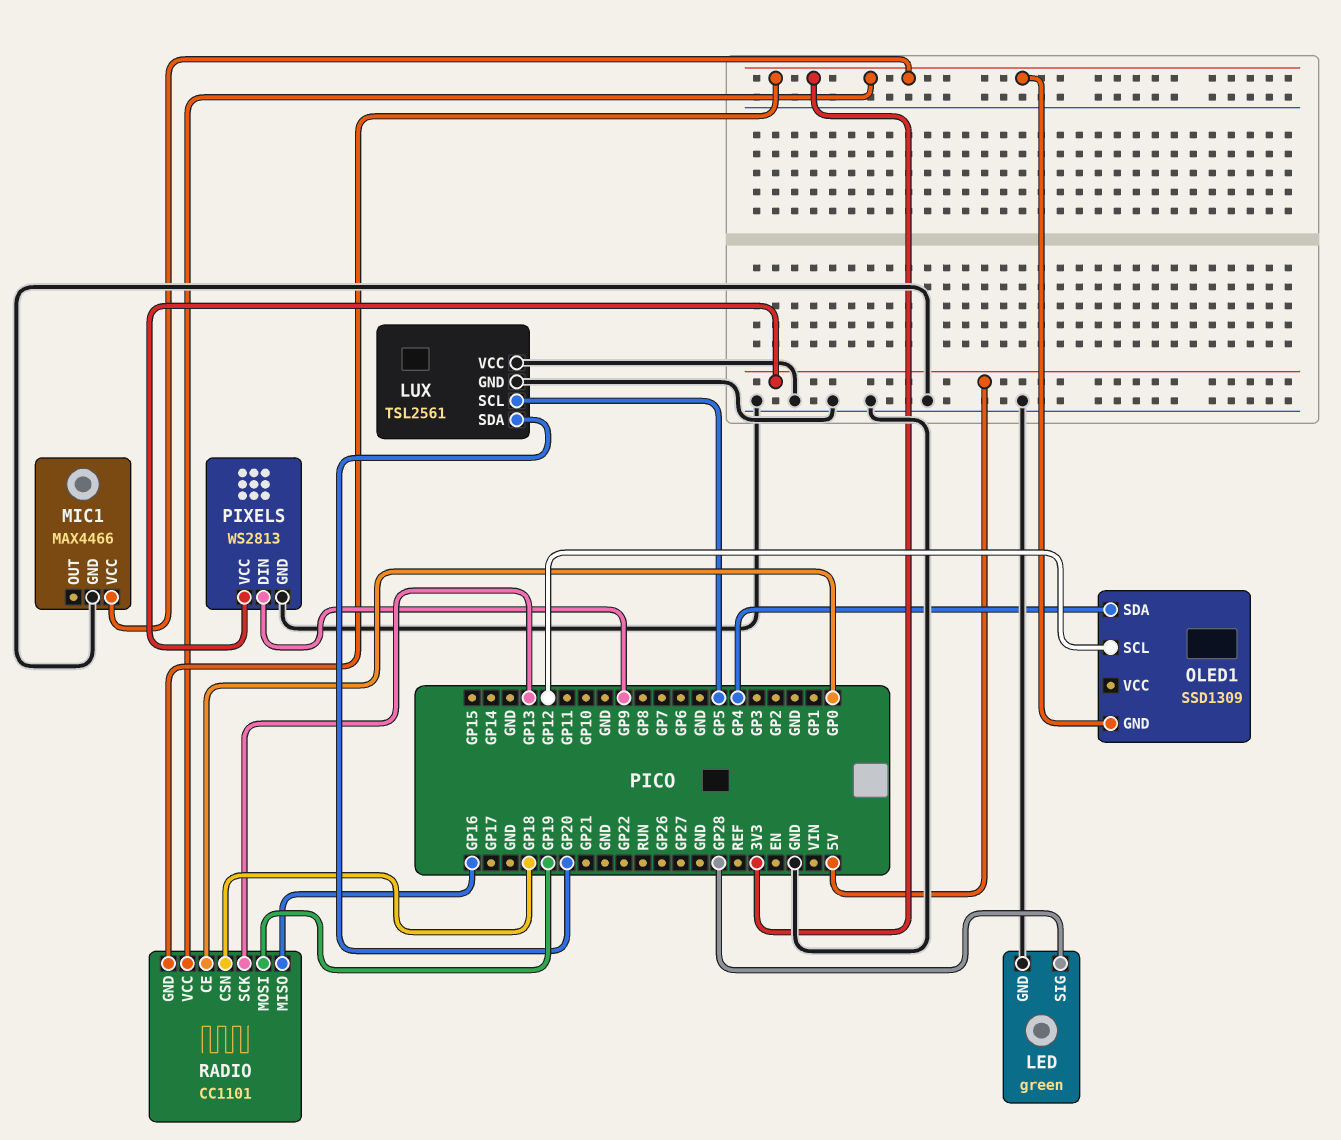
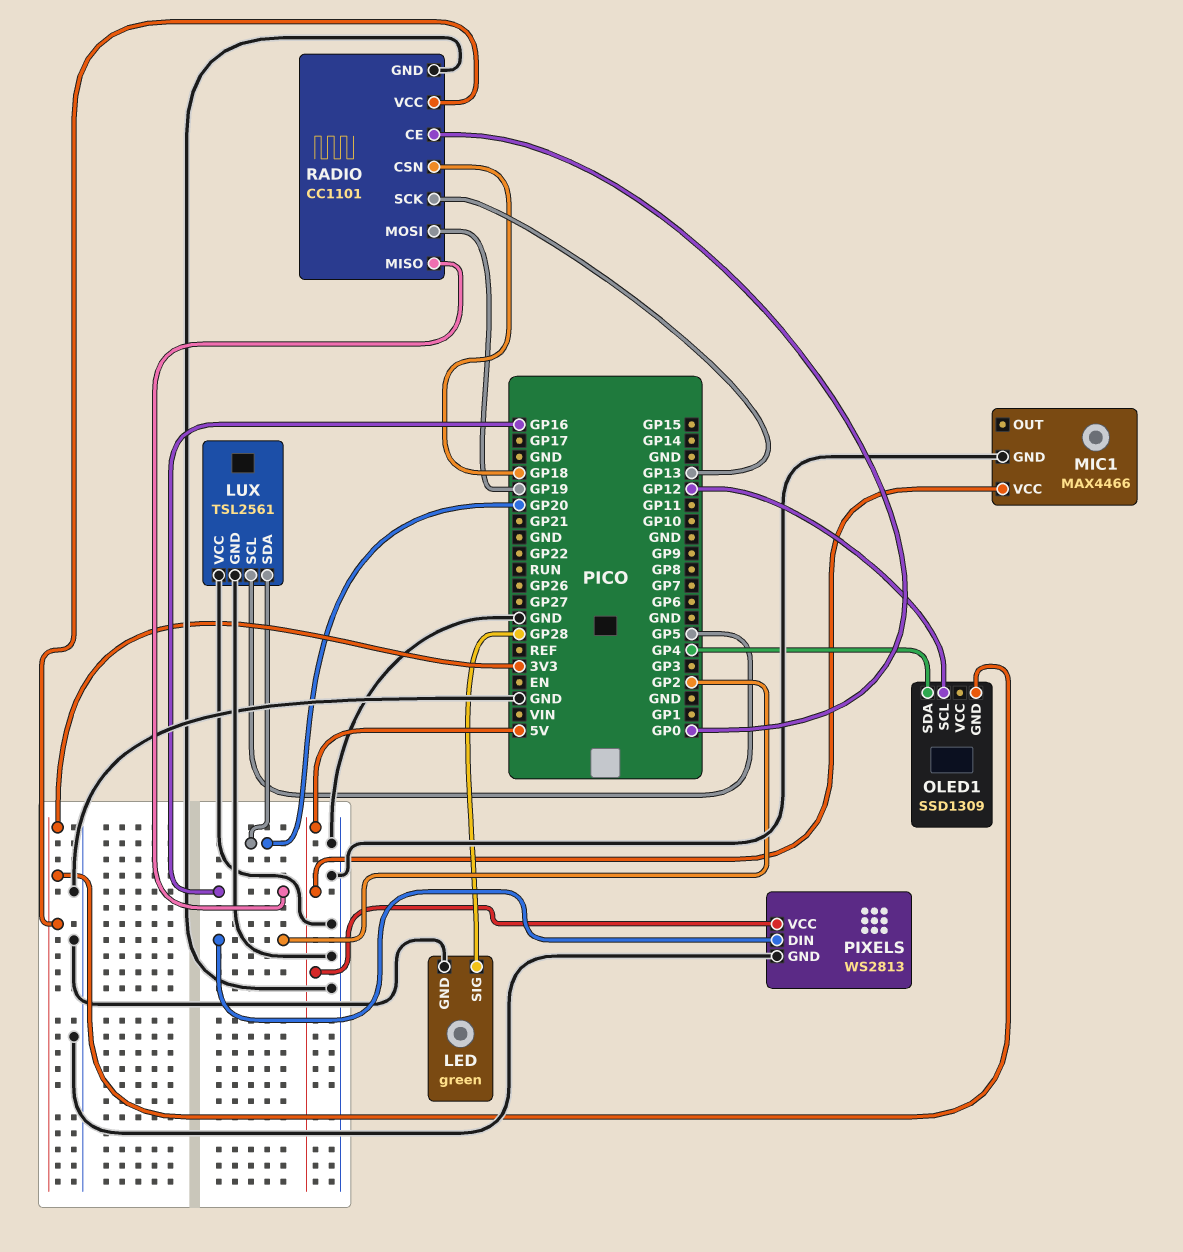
MIC1 pin VCC: 3V3 -> 5V
PIXELS pin DIN: GP9 -> GP2
RADIO pin GND: 3V3 -> GND

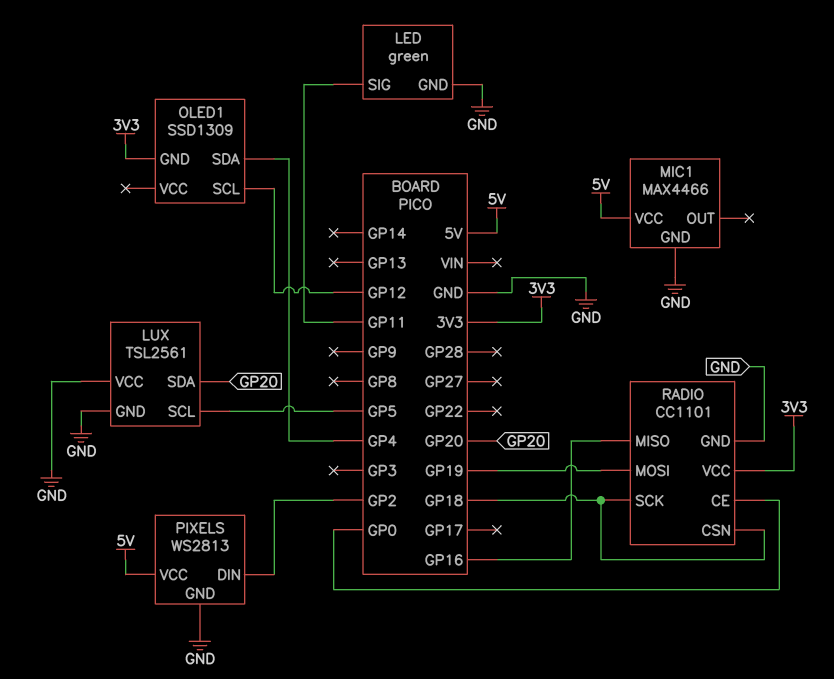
LED pin SIG: GP28 -> GP11
RADIO pin SCK: GP13 -> GP18

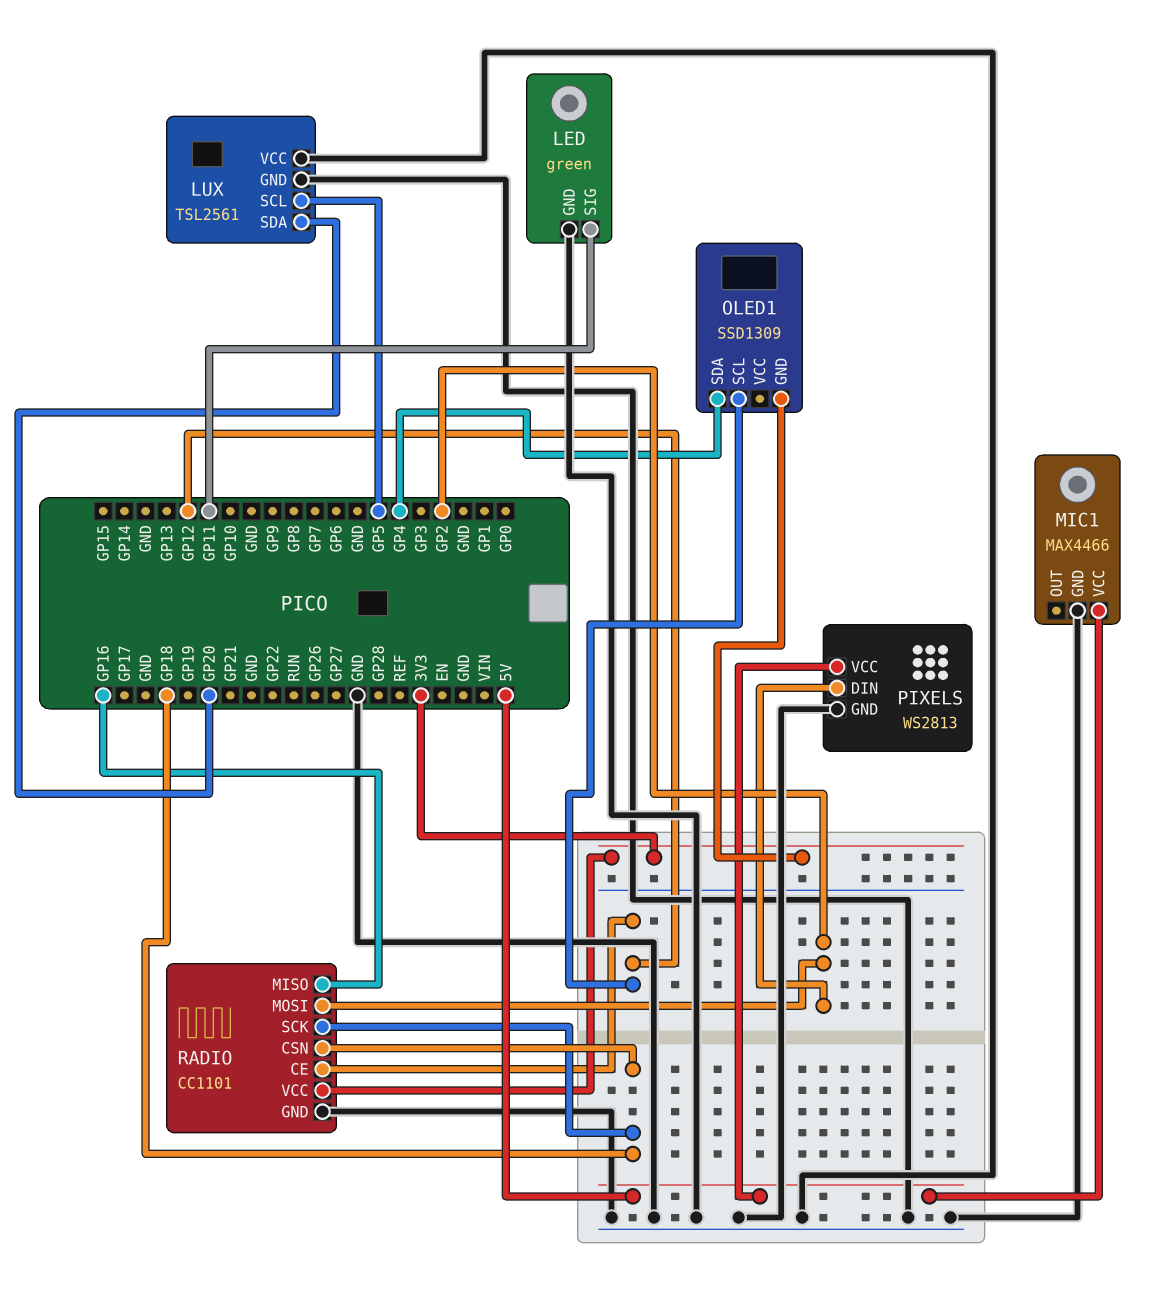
RADIO pin CE: GP0 -> GP12
RADIO pin MOSI: GP19 -> GP2

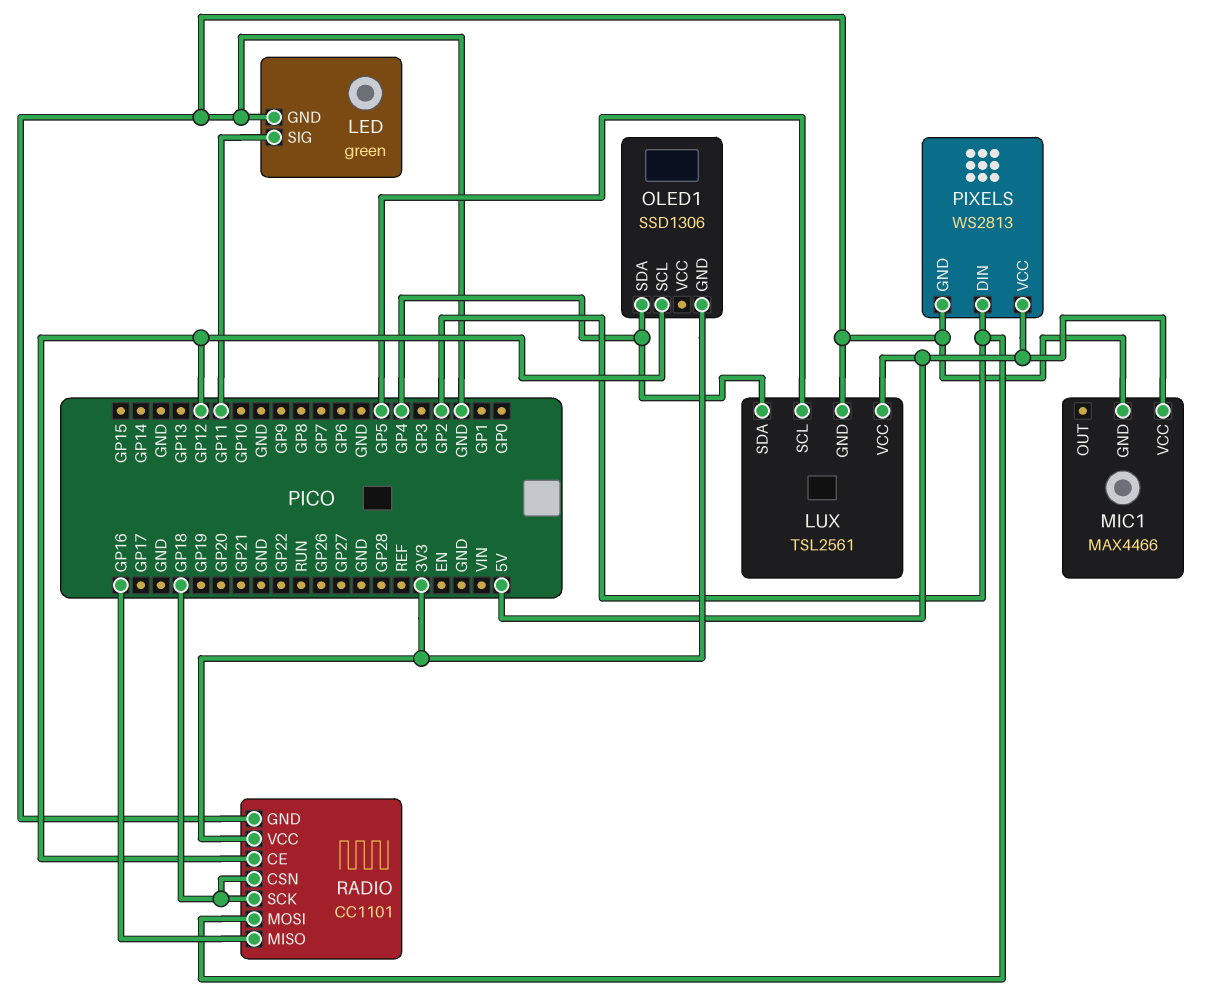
LUX pin SDA: GP20 -> GP4
LUX pin VCC: GND -> 5V
OLED1: SSD1309 -> SSD1306

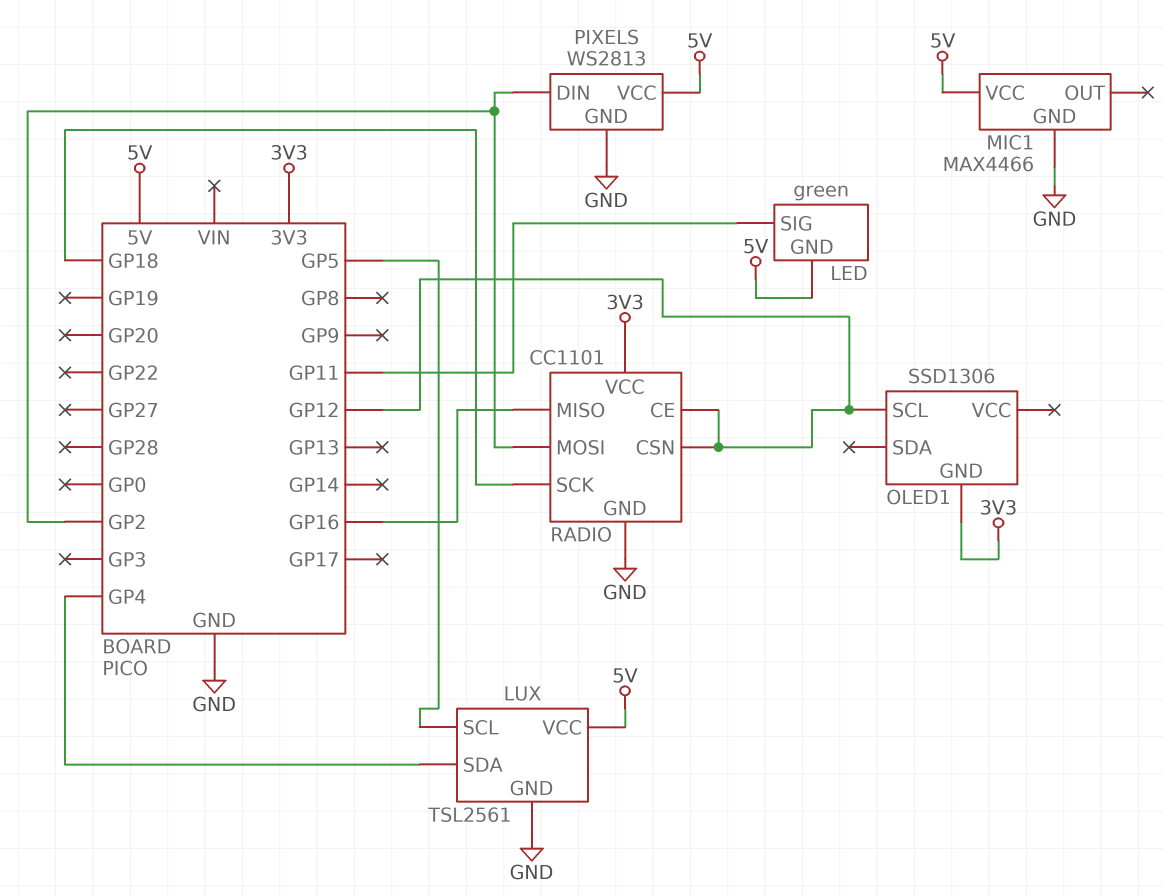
LED pin GND: GND -> 5V
OLED1 pin SDA: GP4 -> none
RADIO pin CSN: GP18 -> GP12

